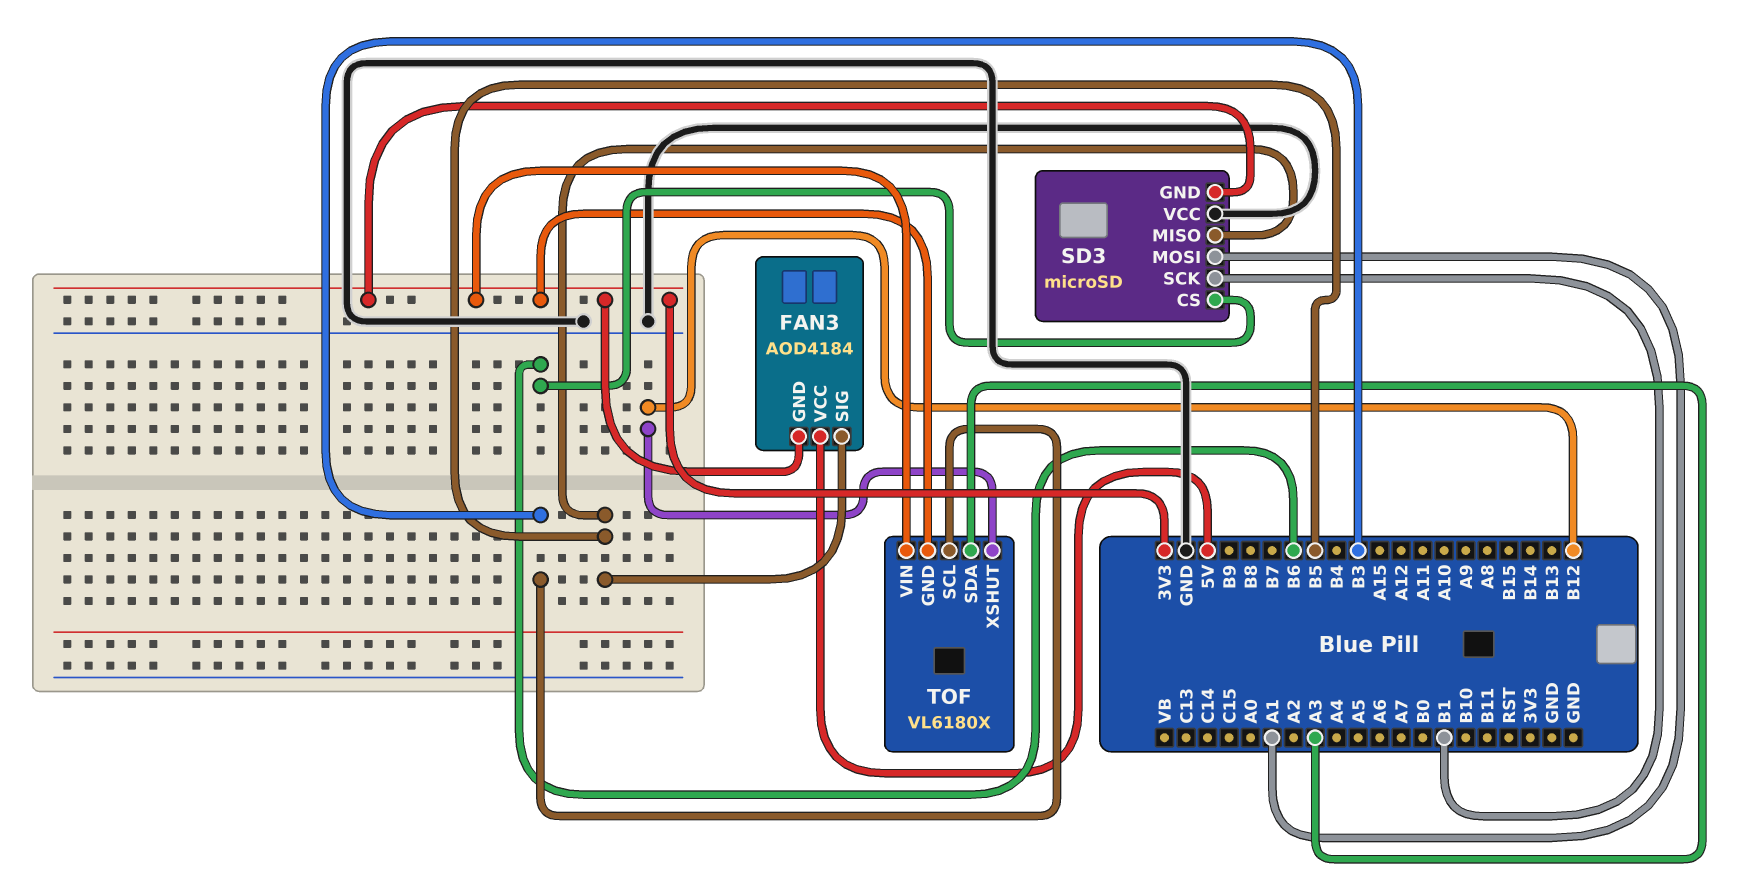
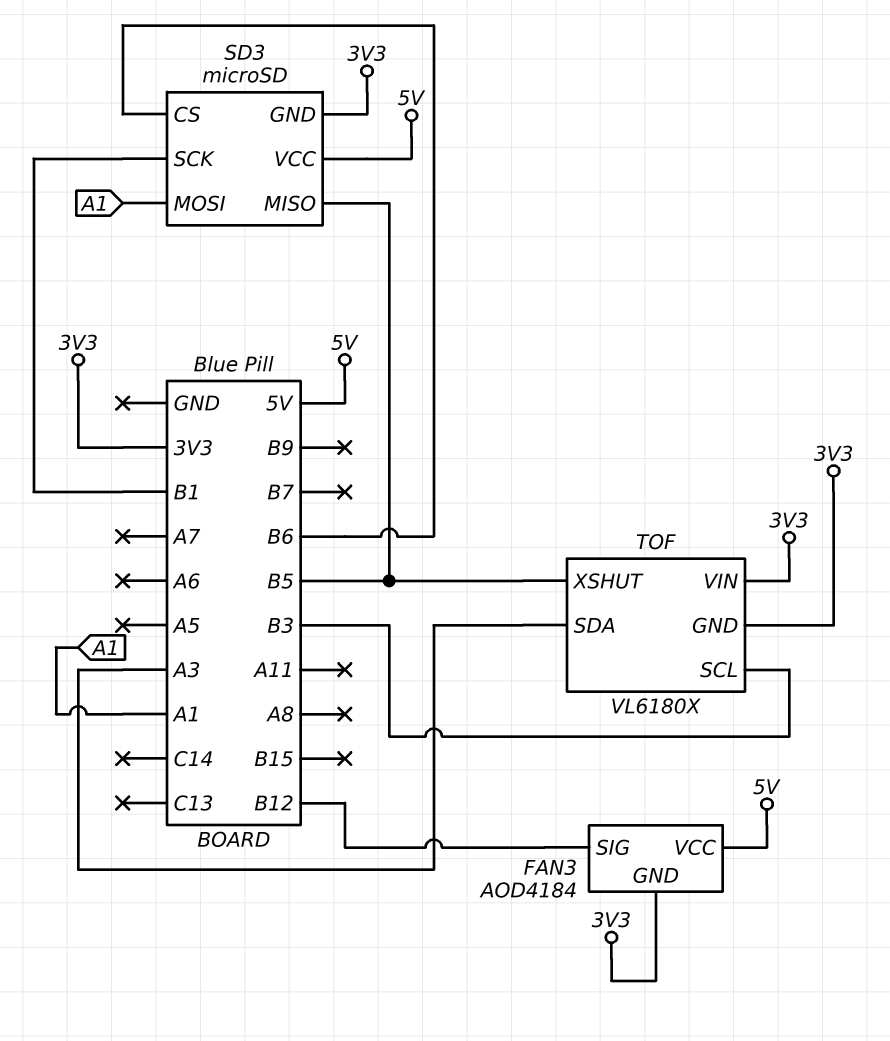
FAN3 pin SIG: B5 -> B12
SD3 pin VCC: GND -> 5V
TOF pin XSHUT: B12 -> B5

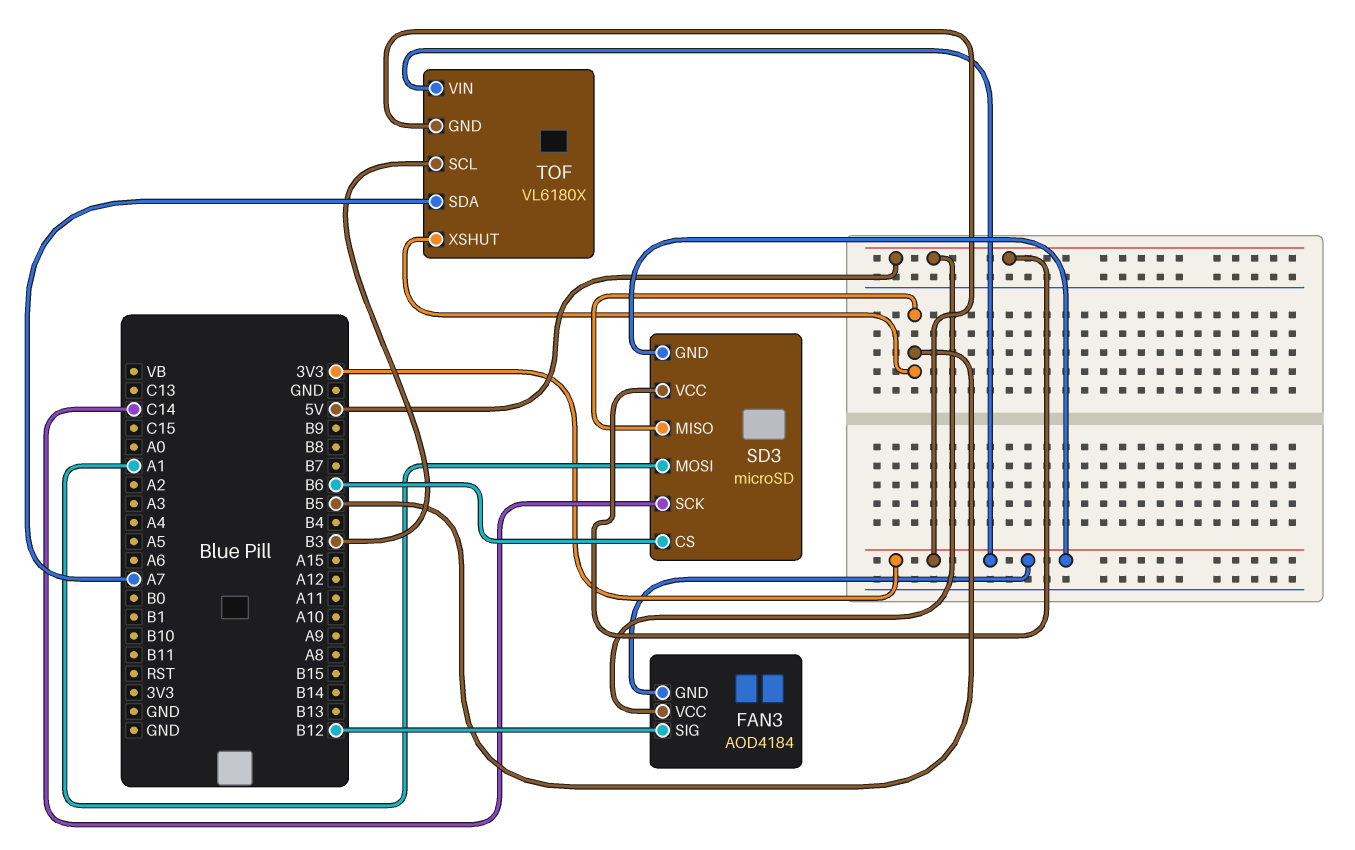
SD3 pin SCK: B1 -> C14
TOF pin SDA: A3 -> A7

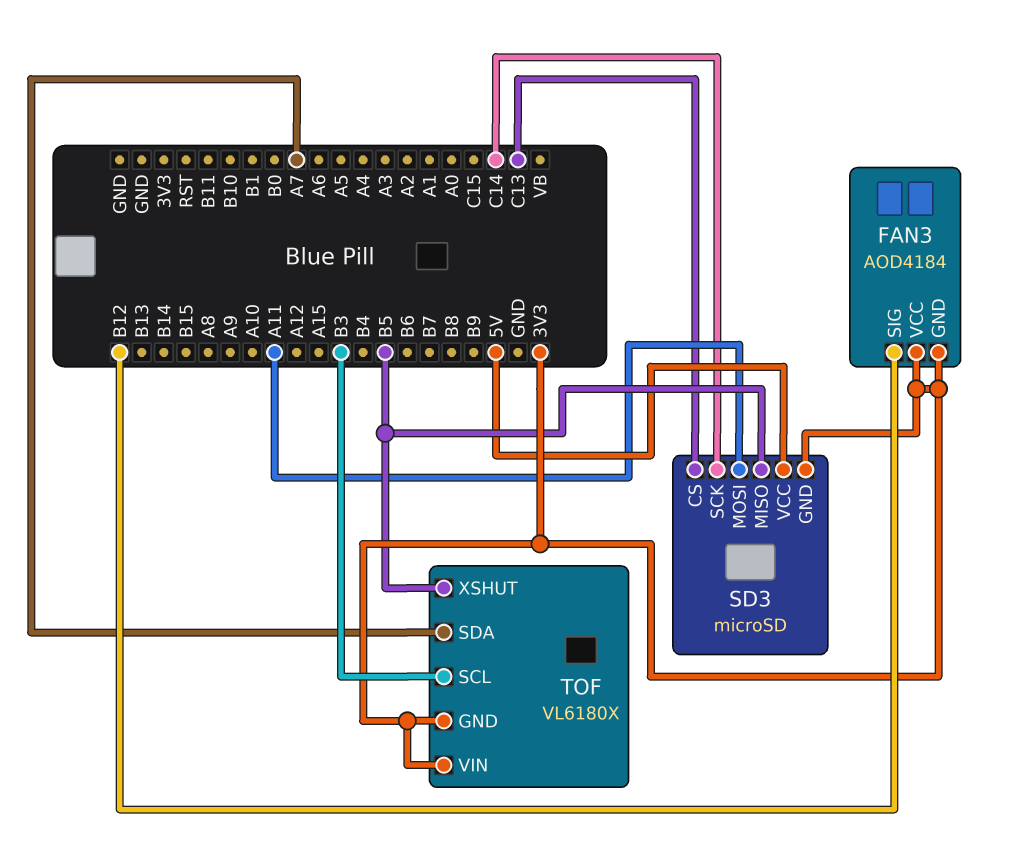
FAN3 pin VCC: 5V -> 3V3
SD3 pin CS: B6 -> C13
SD3 pin MOSI: A1 -> A11

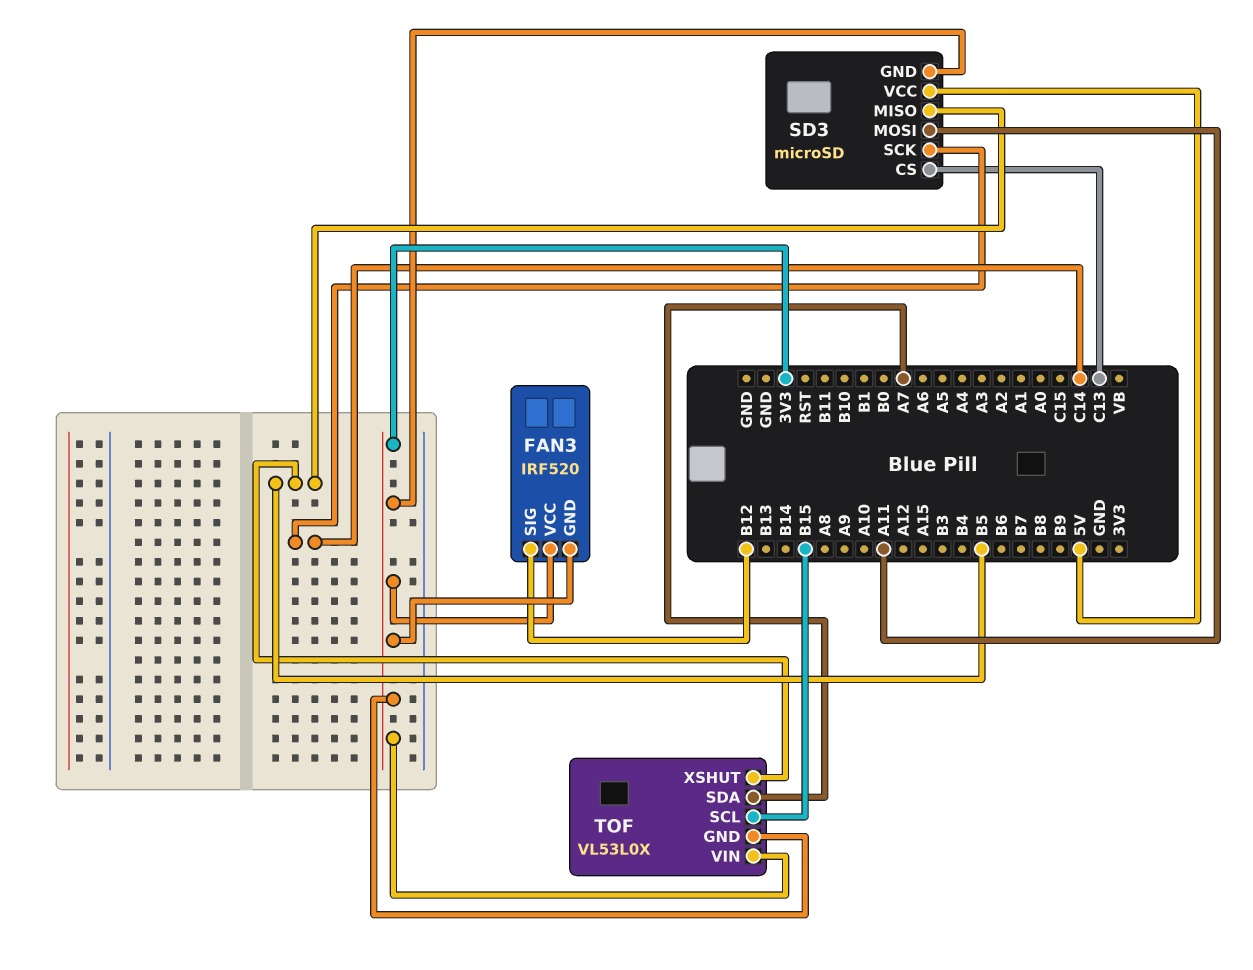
FAN3: AOD4184 -> IRF520
TOF: VL6180X -> VL53L0X
TOF pin SCL: B3 -> B15

